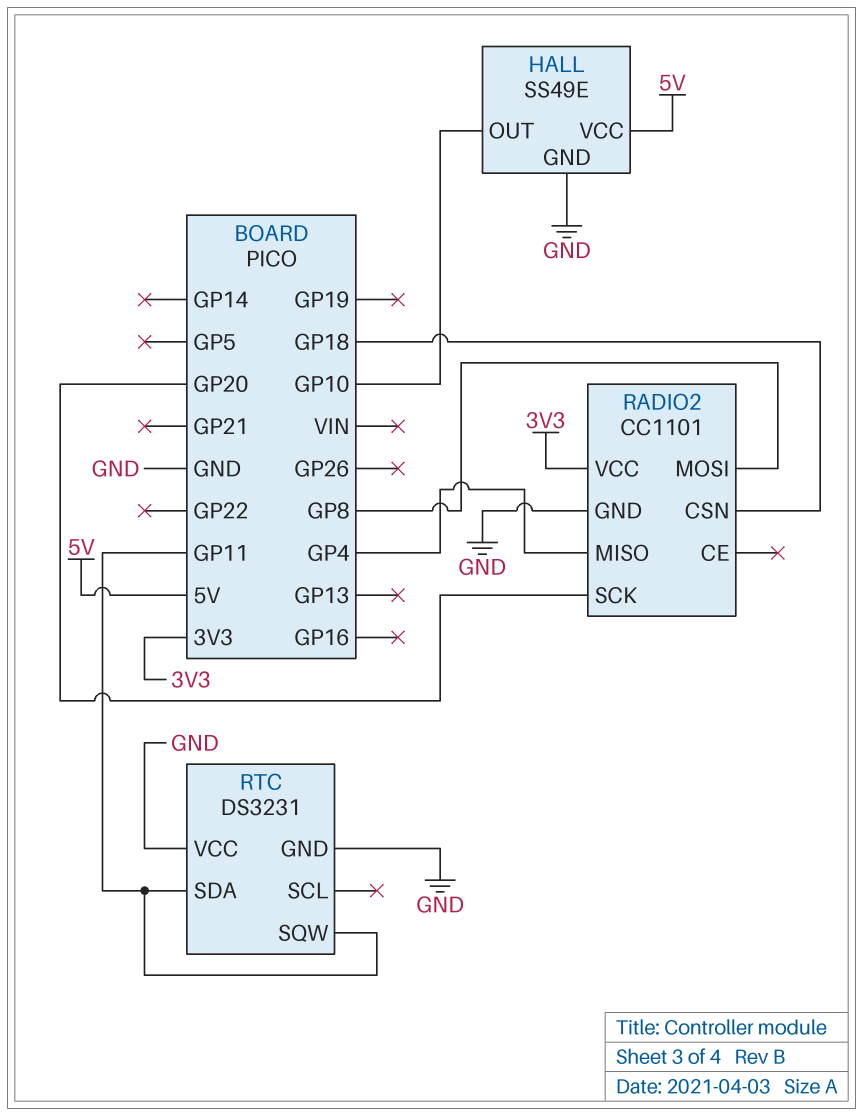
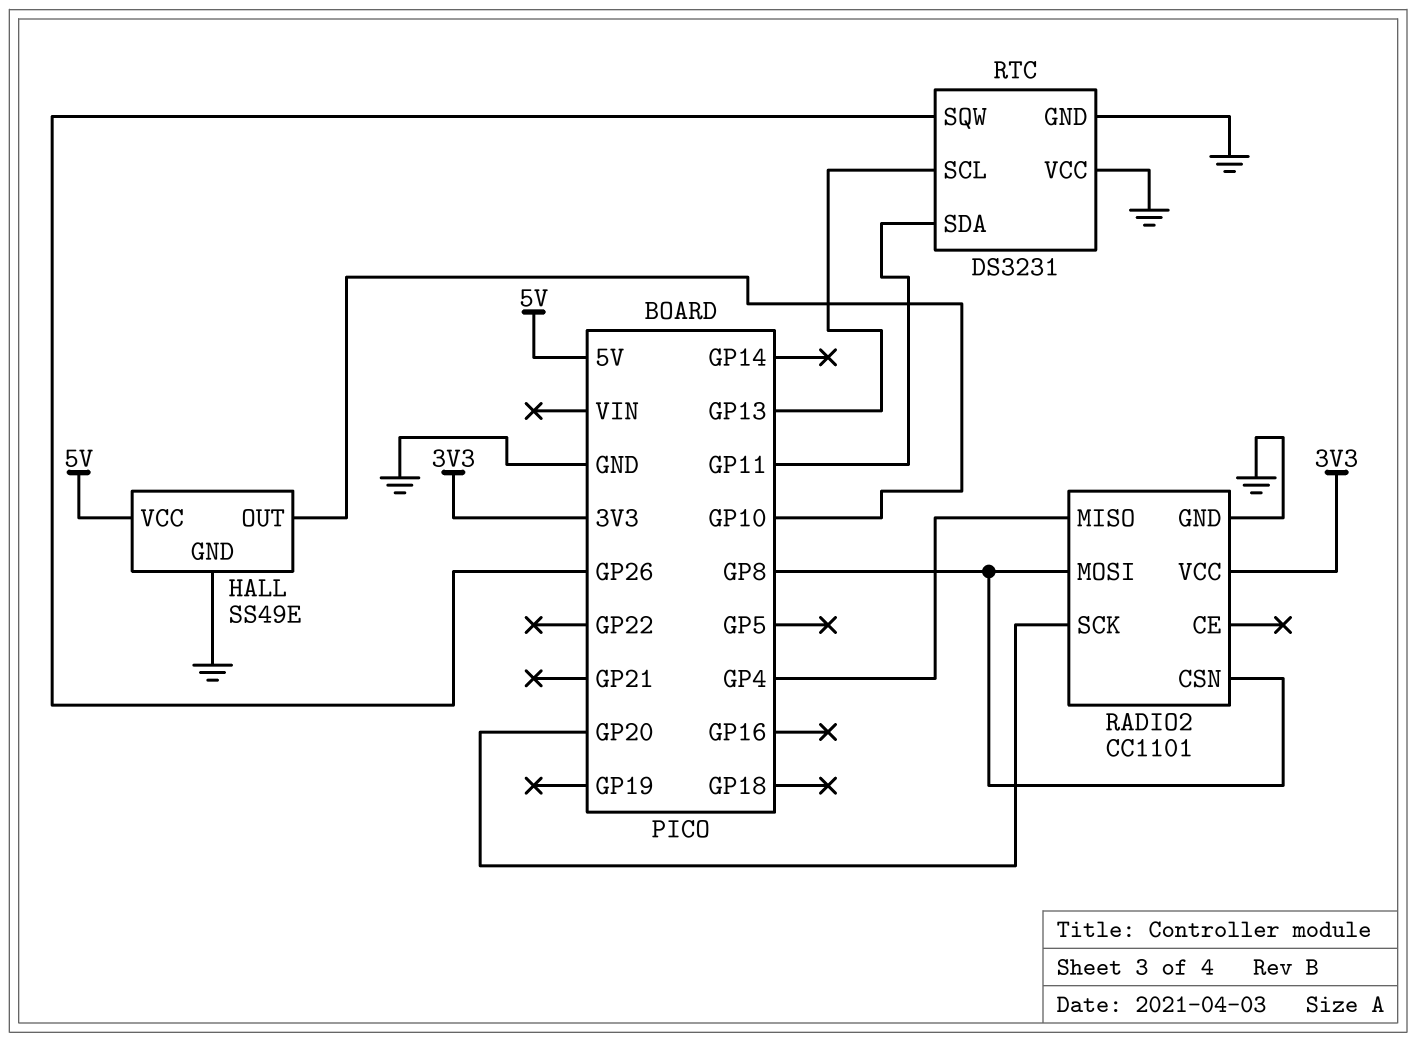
RADIO2 pin CSN: GP18 -> GP8
RTC pin SCL: none -> GP13
RTC pin SQW: GP11 -> GP26

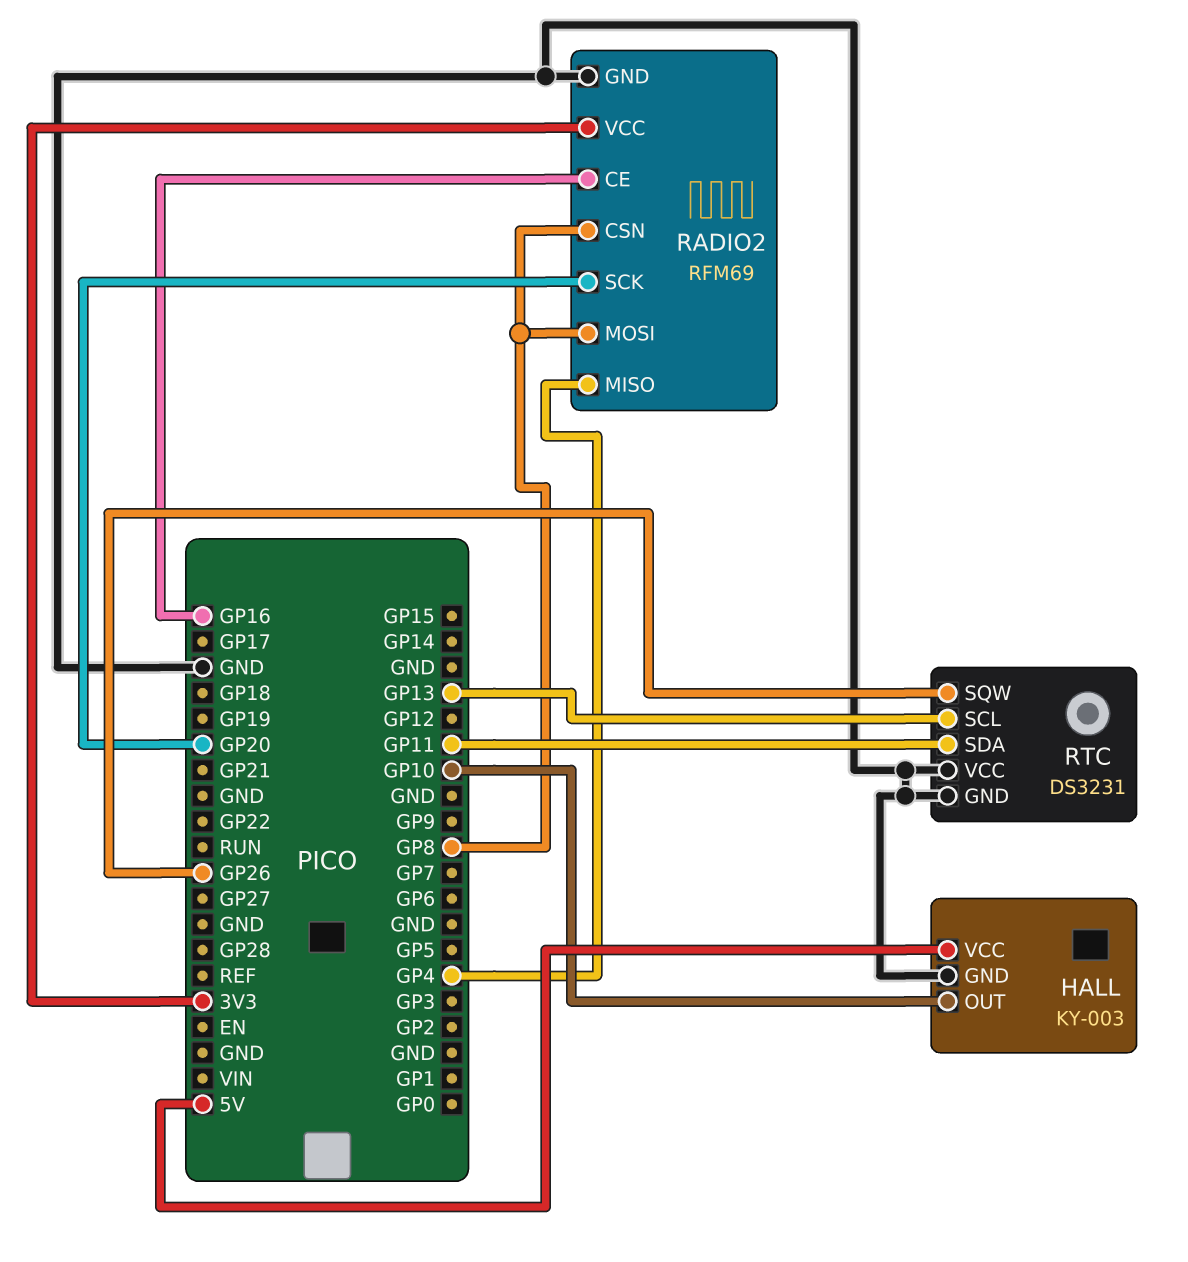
HALL: SS49E -> KY-003
RADIO2: CC1101 -> RFM69
RADIO2 pin CE: none -> GP16

